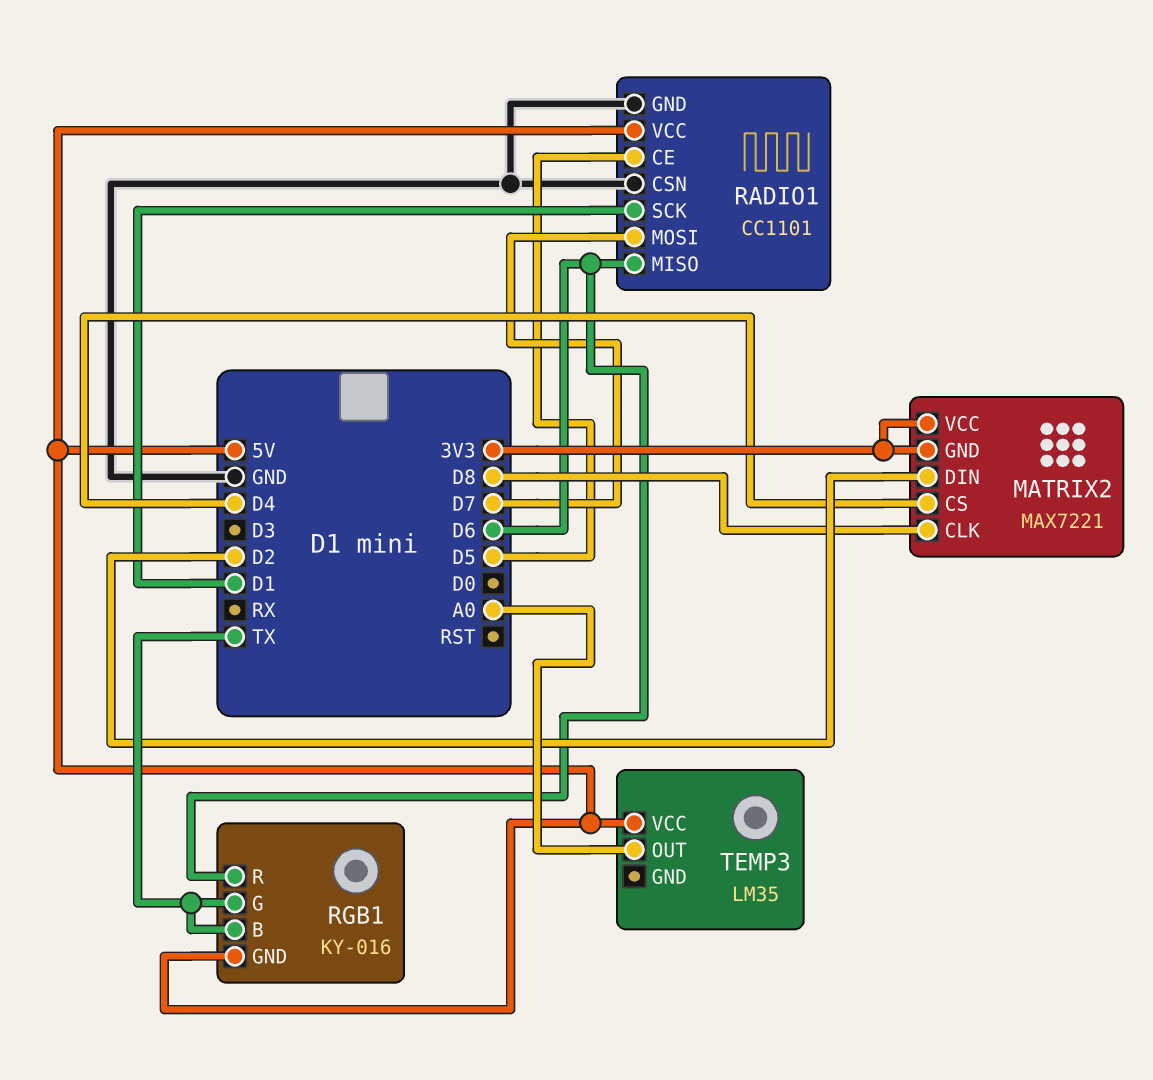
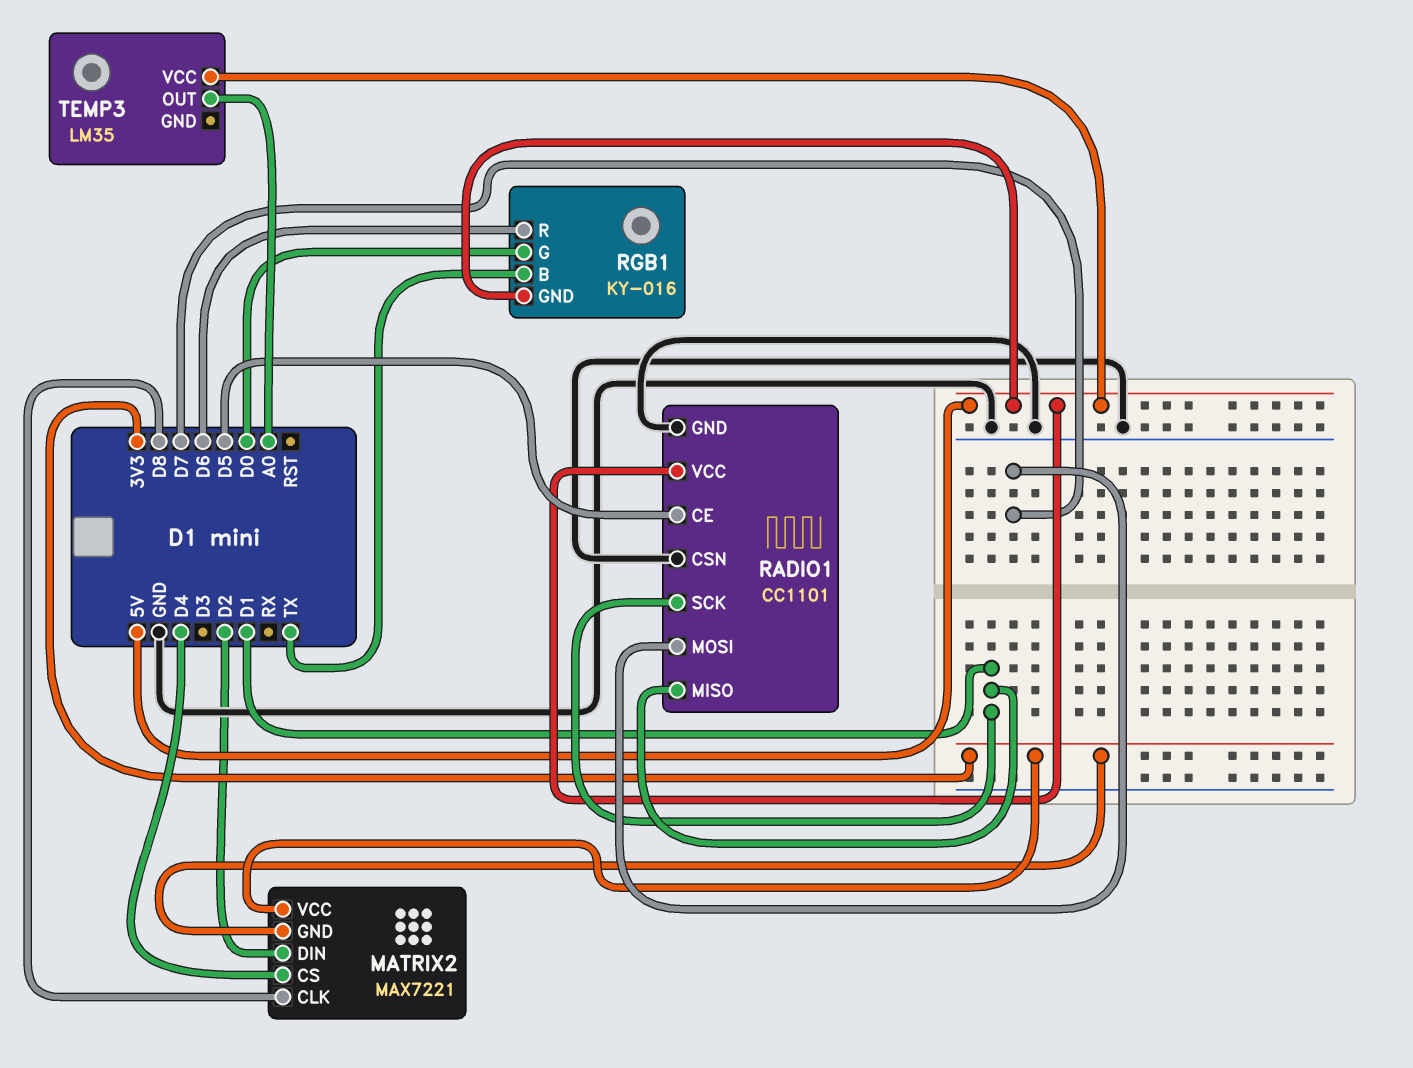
RADIO1 pin MISO: D6 -> D1
RGB1 pin G: TX -> D0

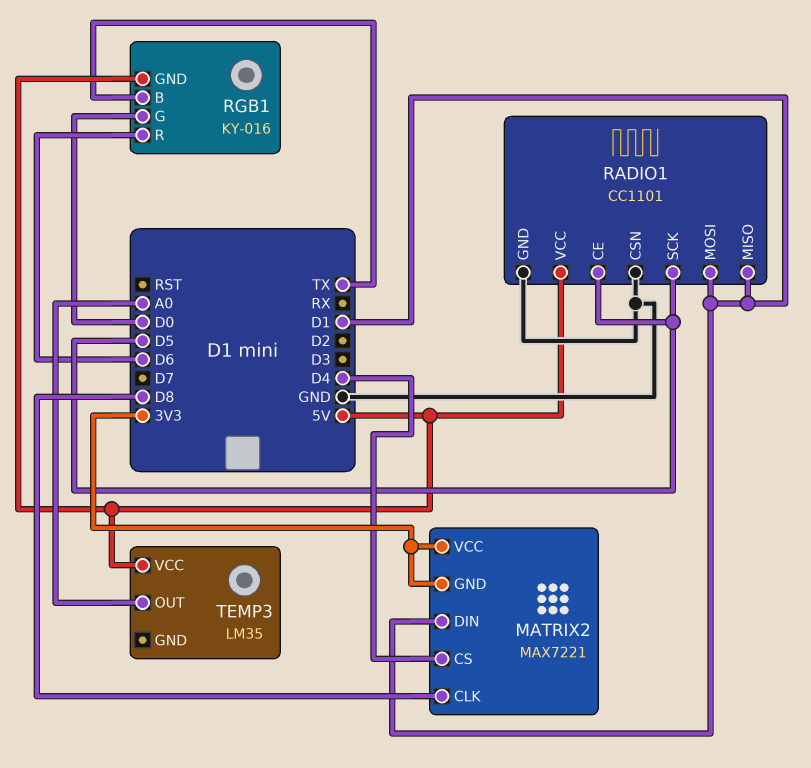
MATRIX2 pin DIN: D2 -> D1
RADIO1 pin MOSI: D7 -> D1
RADIO1 pin SCK: D1 -> D5

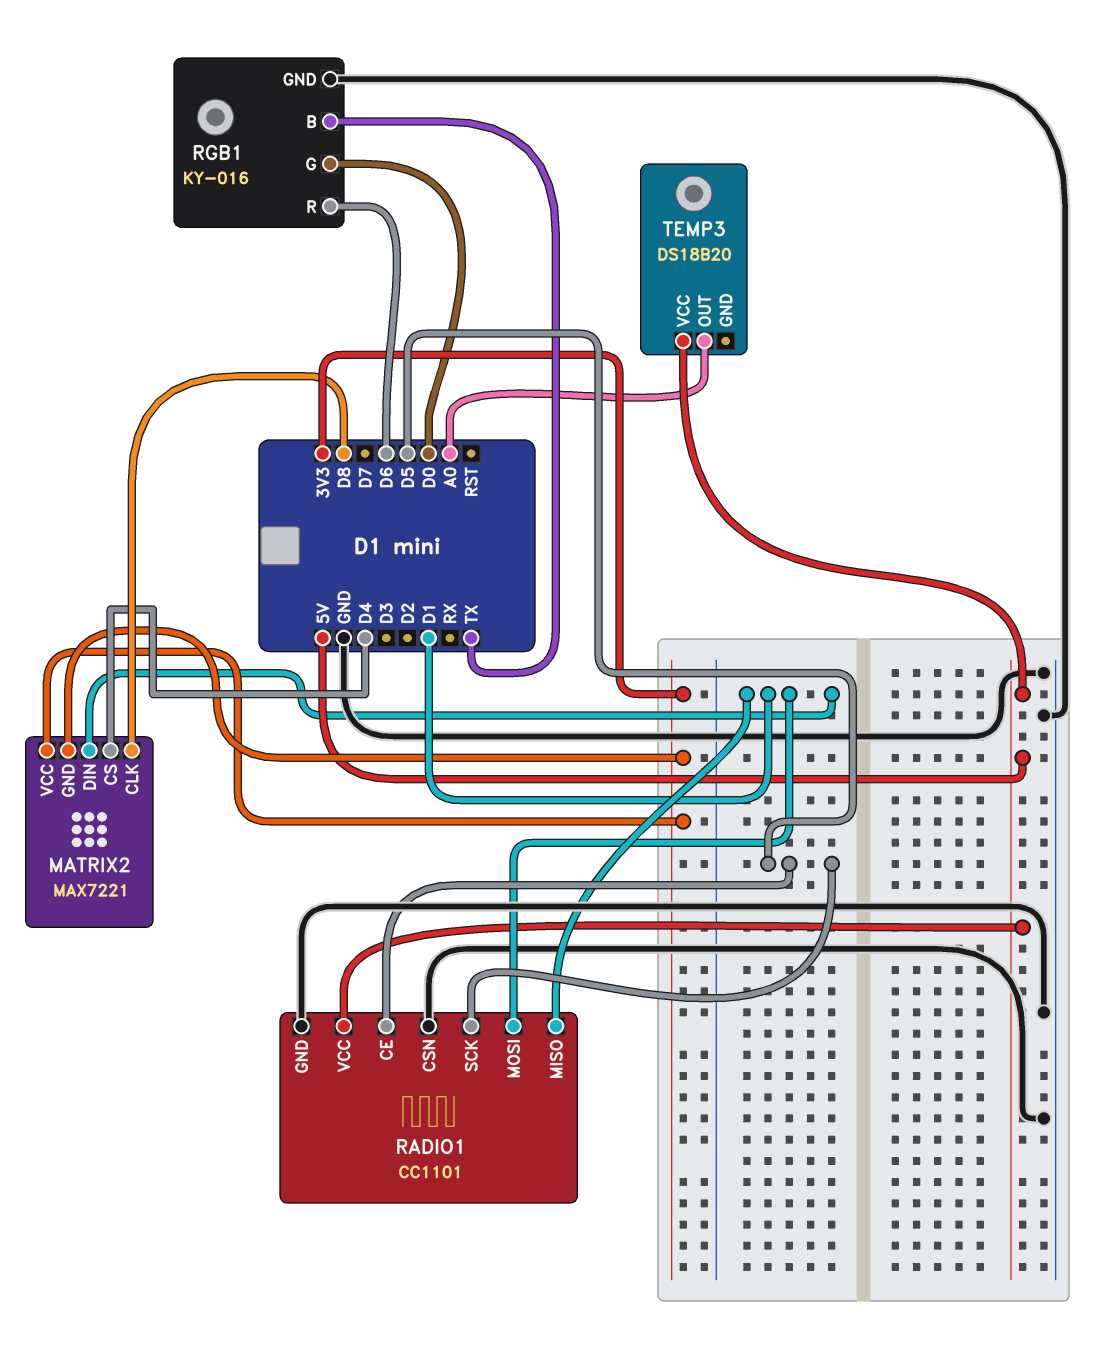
RGB1 pin GND: 5V -> GND
TEMP3: LM35 -> DS18B20

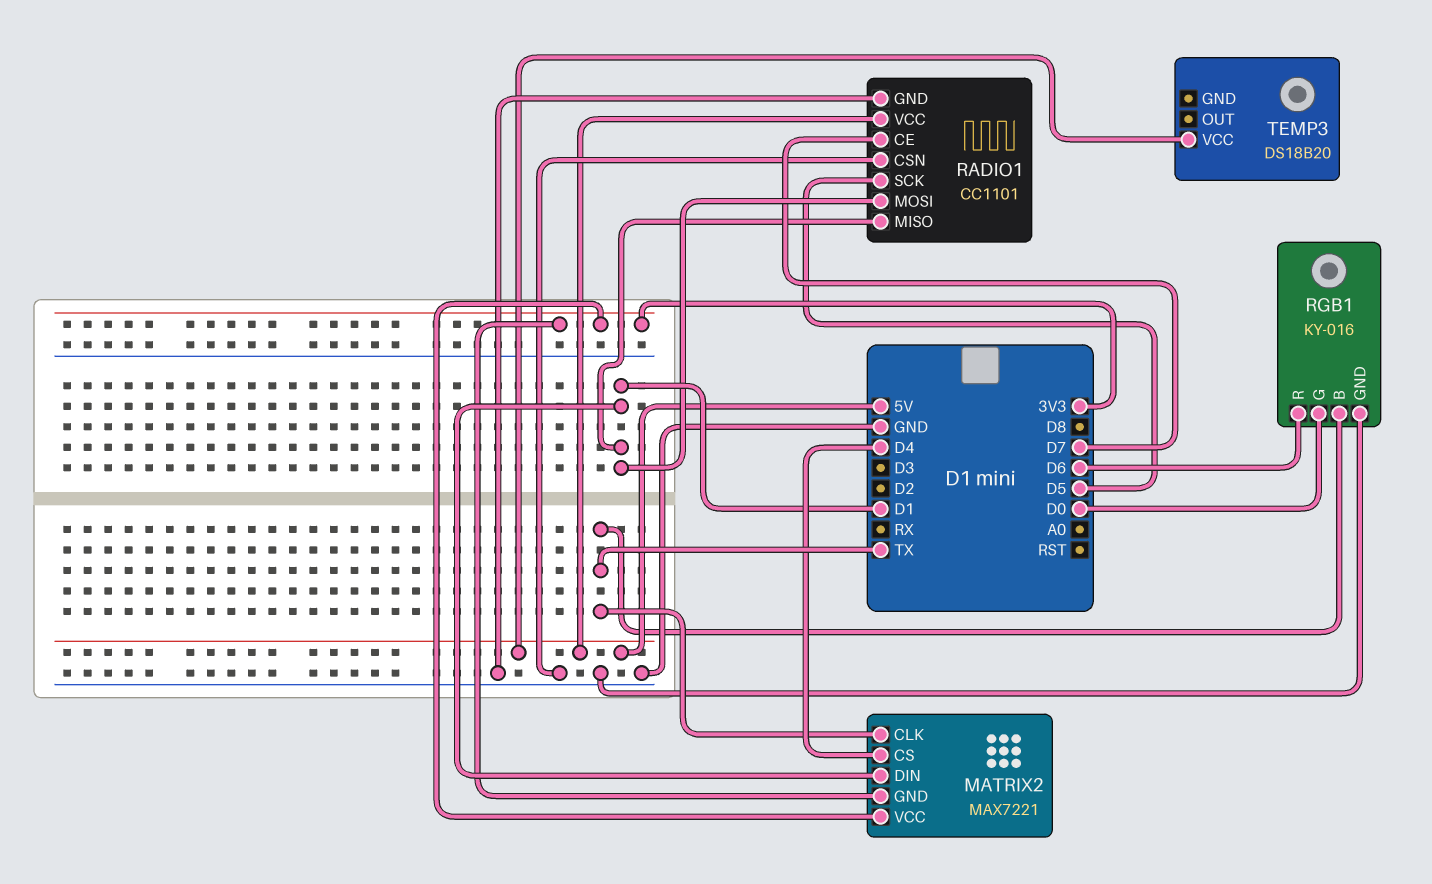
MATRIX2 pin CLK: D8 -> TX
RADIO1 pin CE: D5 -> D7
TEMP3 pin OUT: A0 -> none

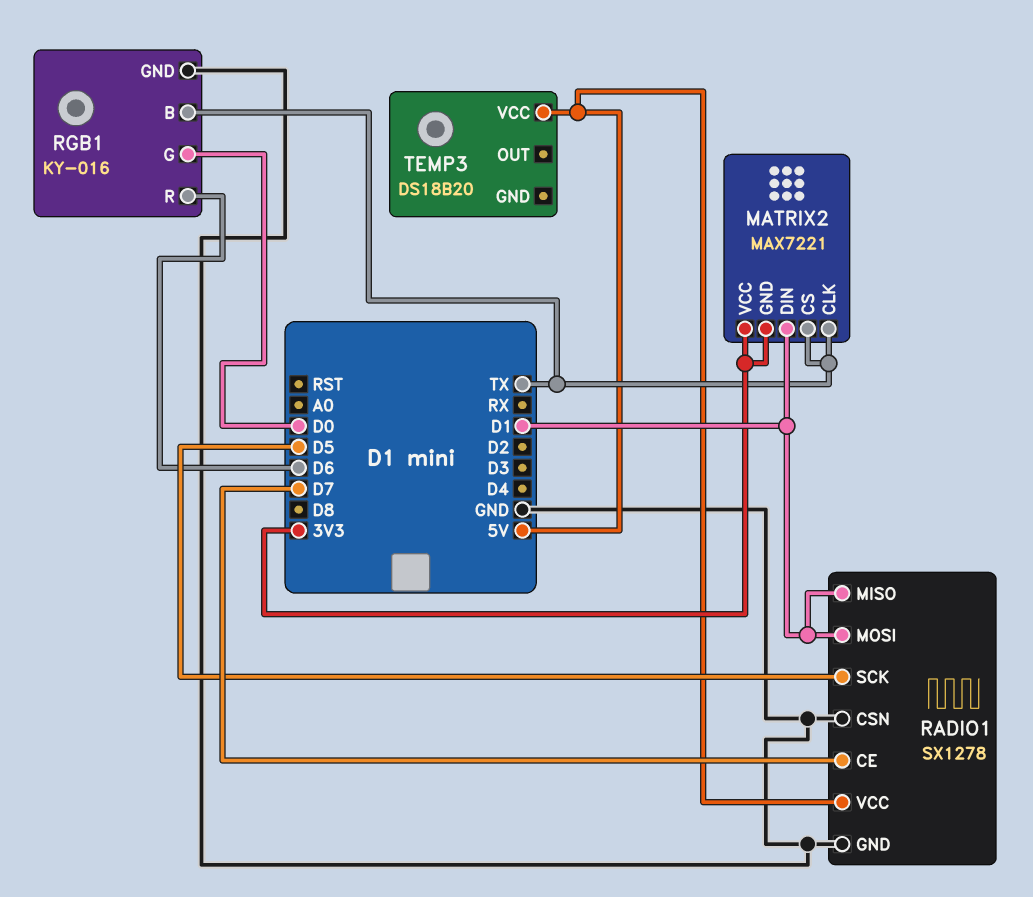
MATRIX2 pin CS: D4 -> TX
RADIO1: CC1101 -> SX1278

